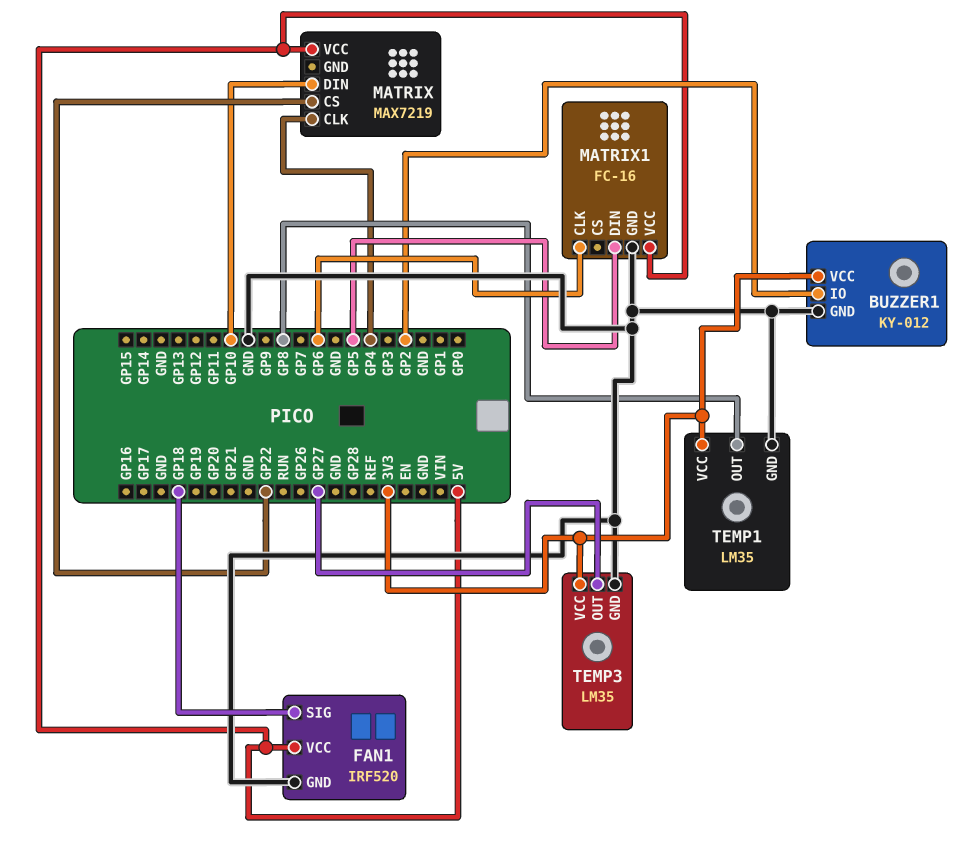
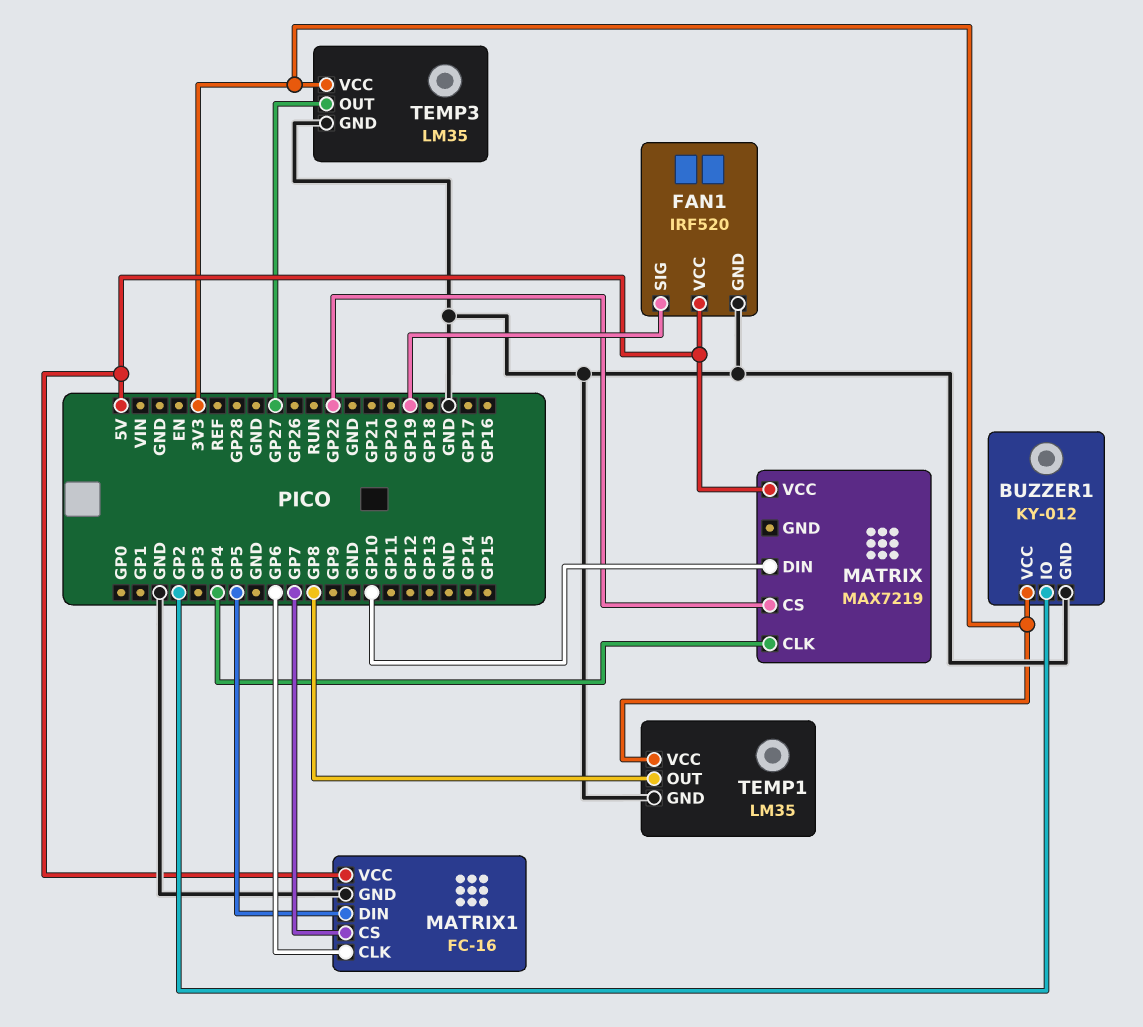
FAN1 pin SIG: GP18 -> GP19
MATRIX1 pin CS: none -> GP7

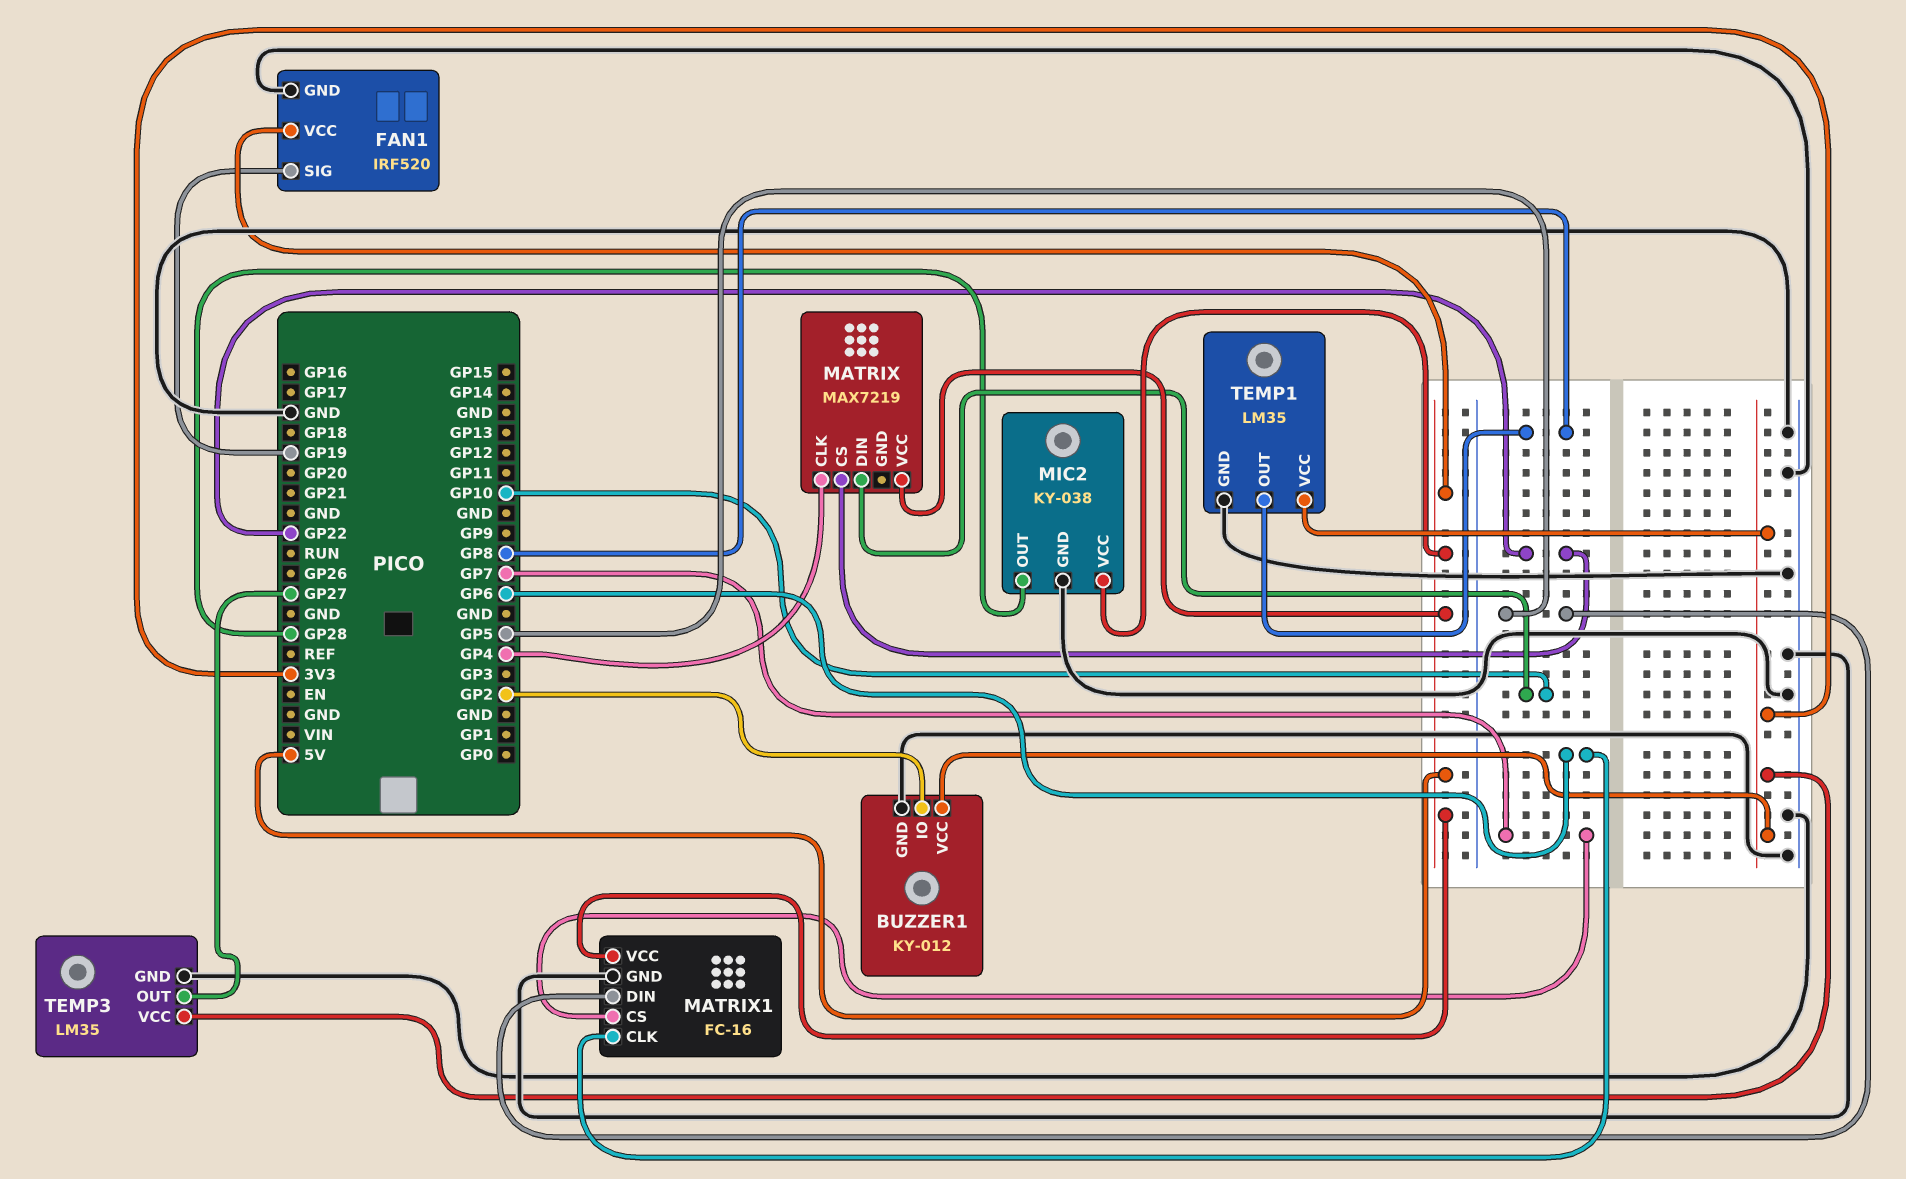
MIC2: none -> KY-038
MIC2 pin GND: none -> GND
MIC2 pin OUT: none -> GP28
MIC2 pin VCC: none -> 5V

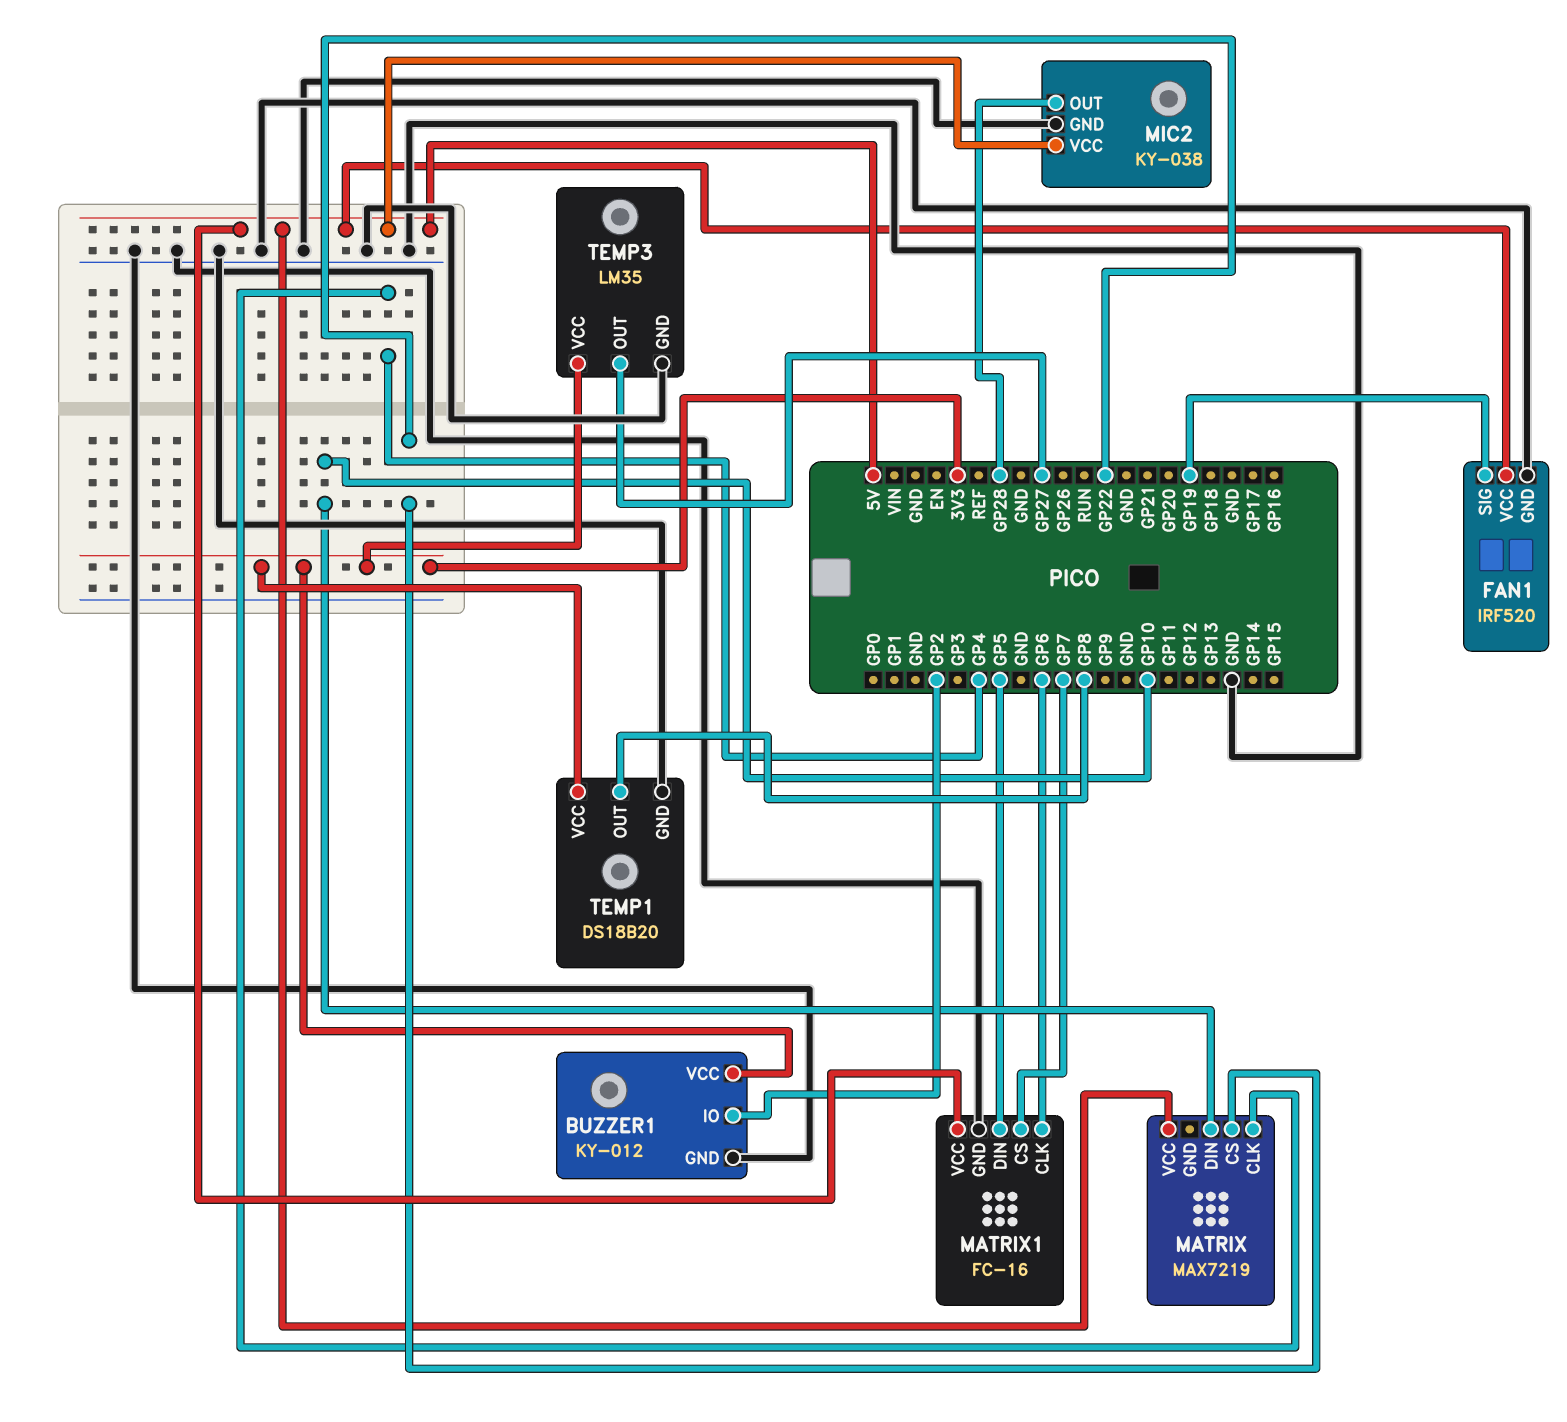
TEMP1: LM35 -> DS18B20

